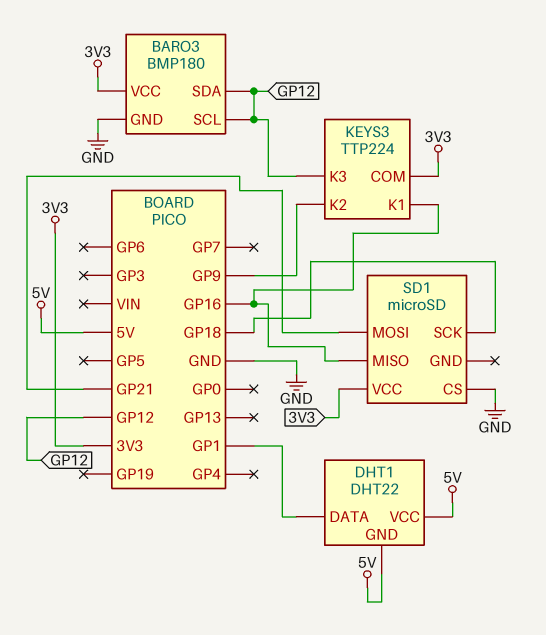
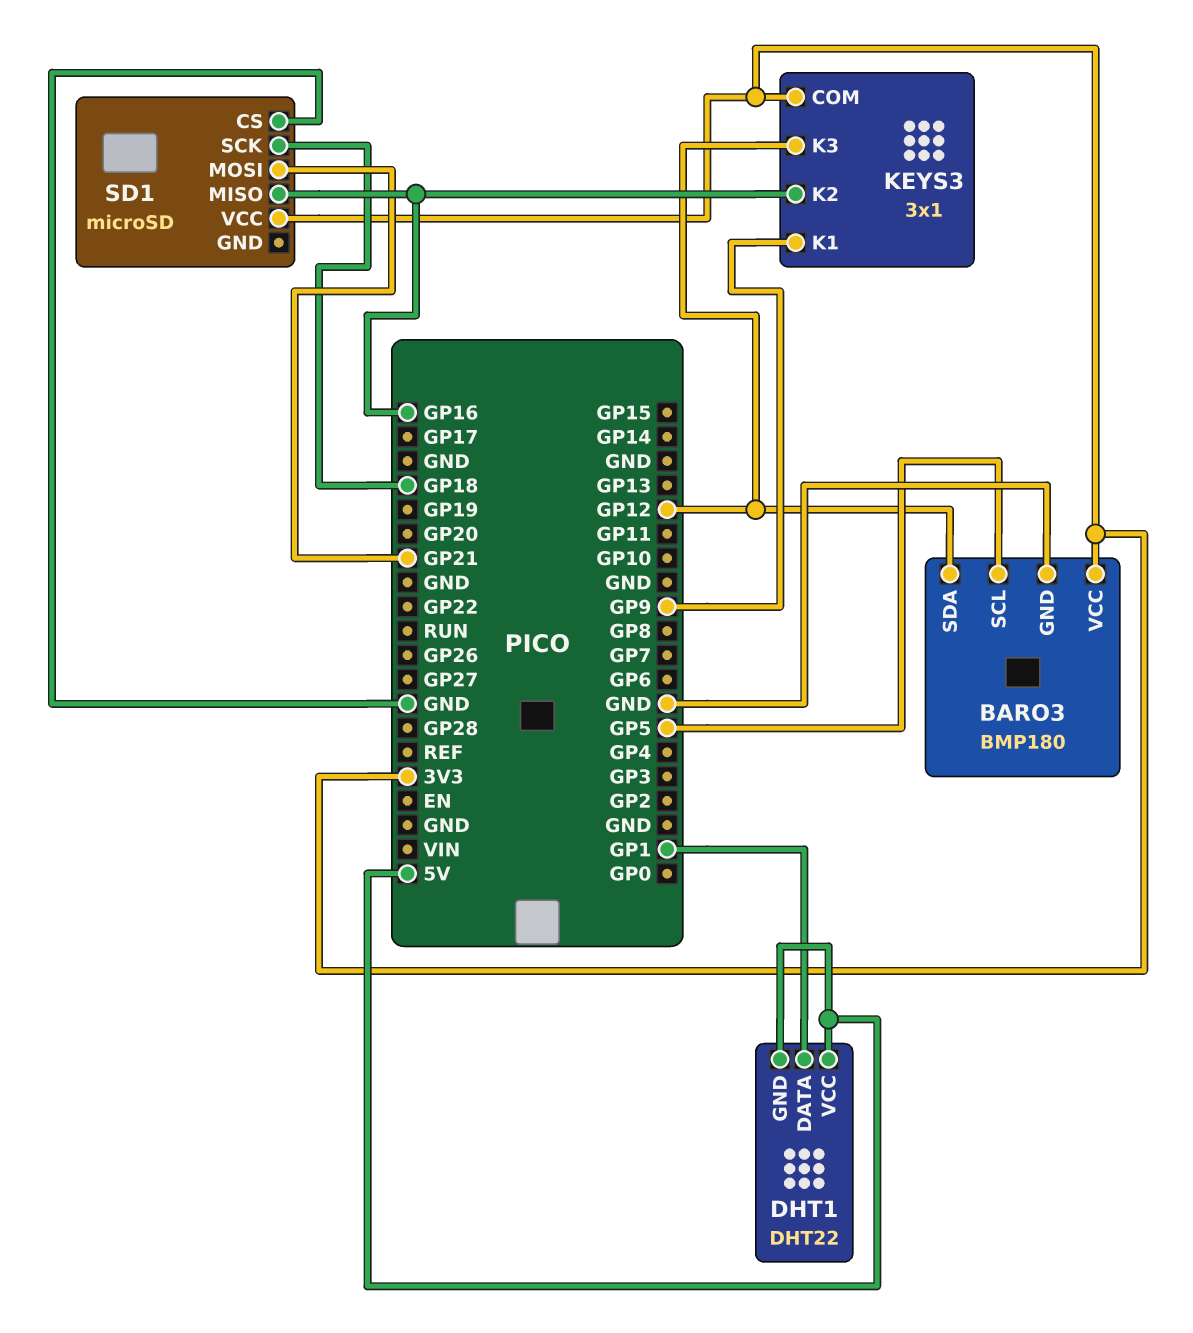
BARO3 pin SCL: GP12 -> GP5
KEYS3: TTP224 -> 3x1
KEYS3 pin K1: GP16 -> GP9
KEYS3 pin K2: GP9 -> GP16

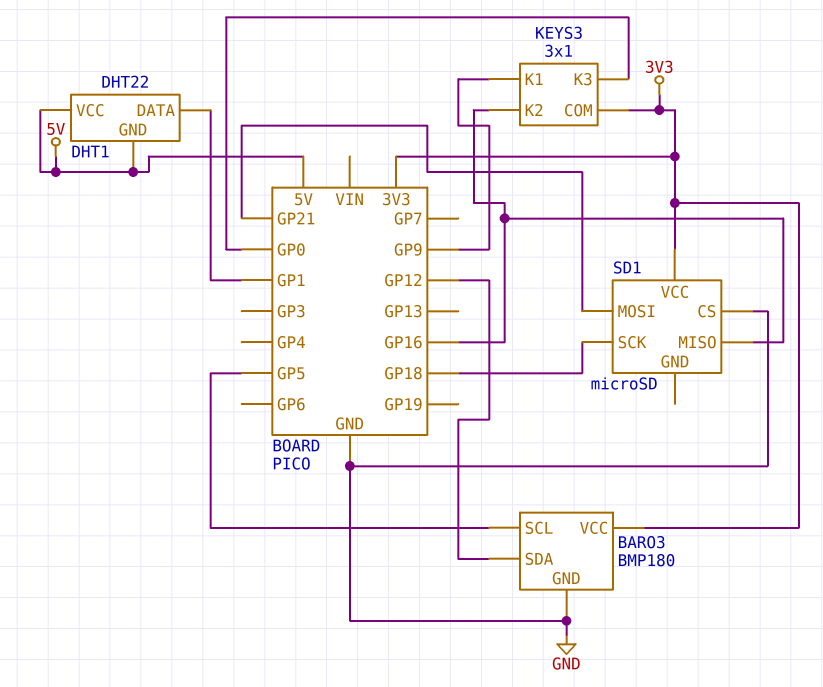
KEYS3 pin K3: GP12 -> GP0

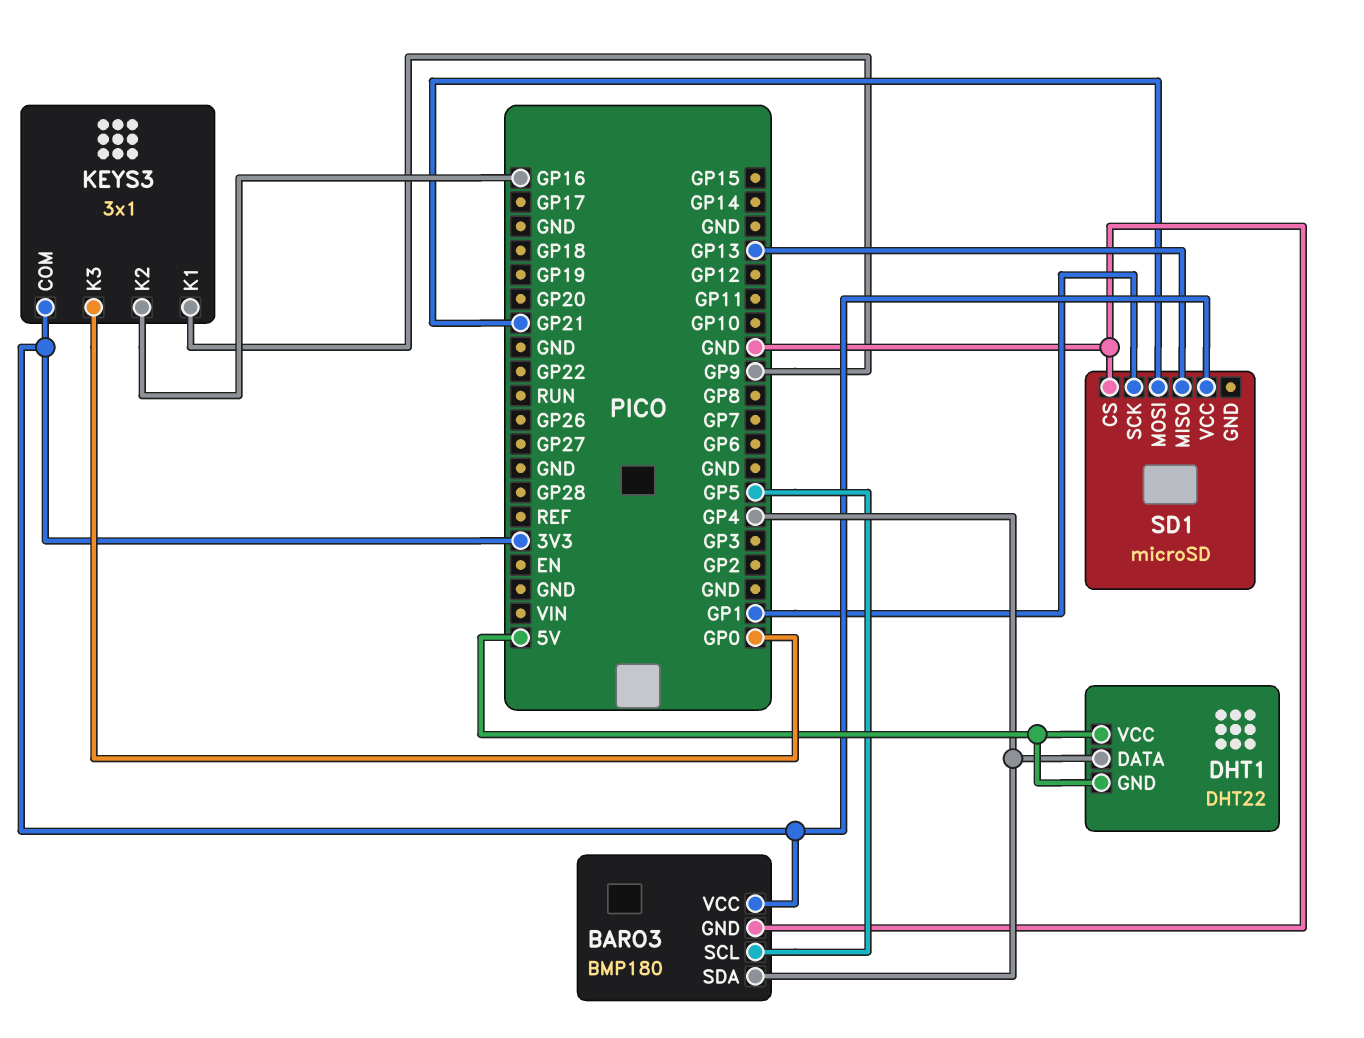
BARO3 pin SDA: GP12 -> GP4
DHT1 pin DATA: GP1 -> GP4
SD1 pin MISO: GP16 -> GP13
SD1 pin SCK: GP18 -> GP1

